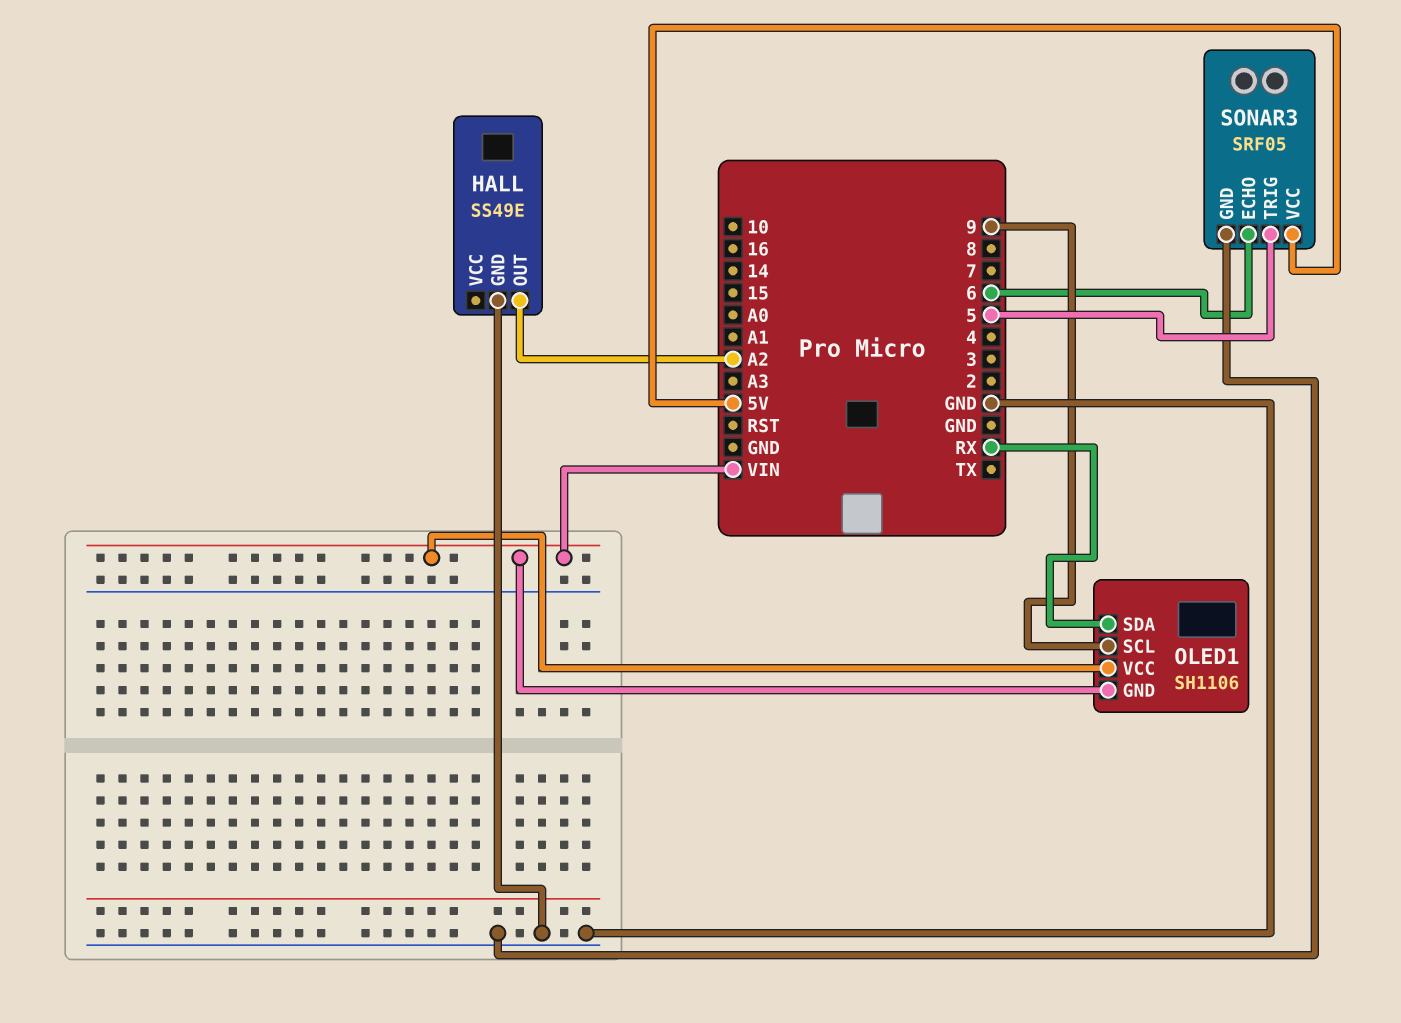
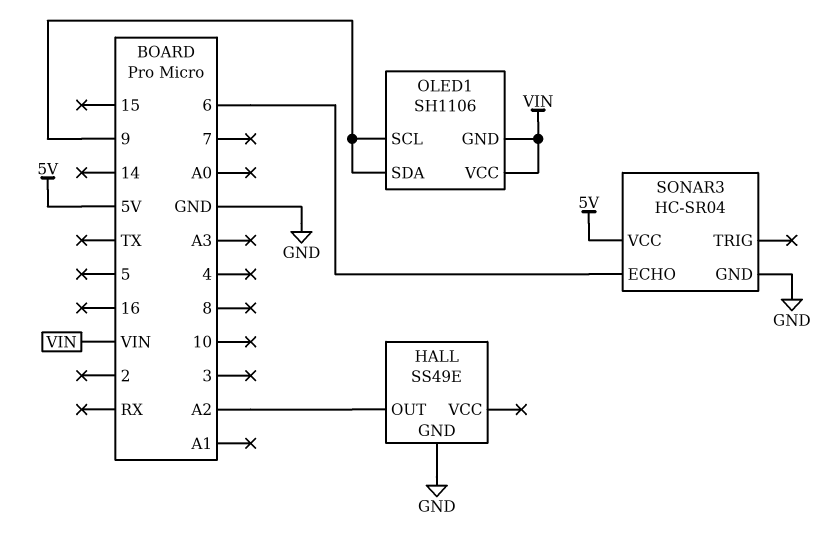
OLED1 pin SDA: RX -> 9
SONAR3: SRF05 -> HC-SR04
SONAR3 pin TRIG: 5 -> none

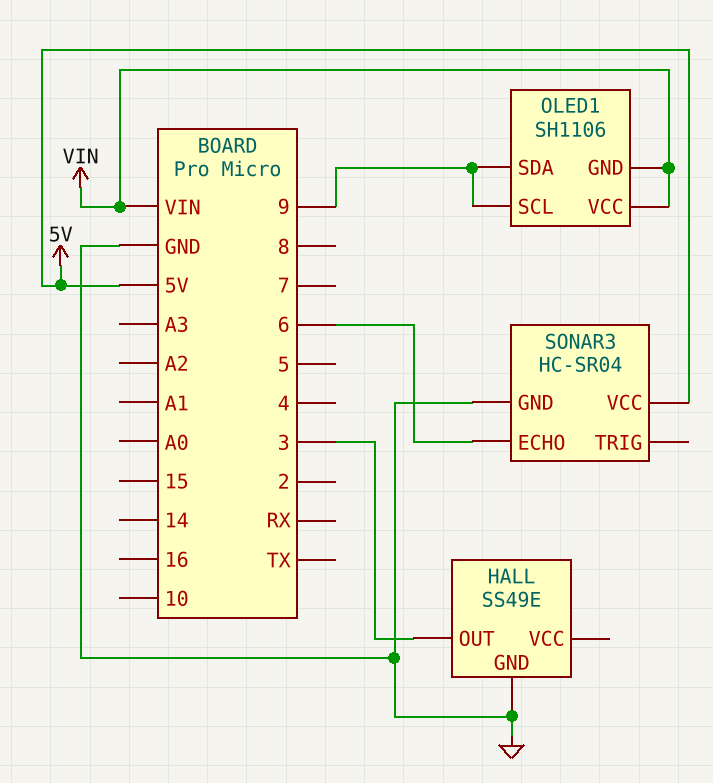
HALL pin OUT: A2 -> 3

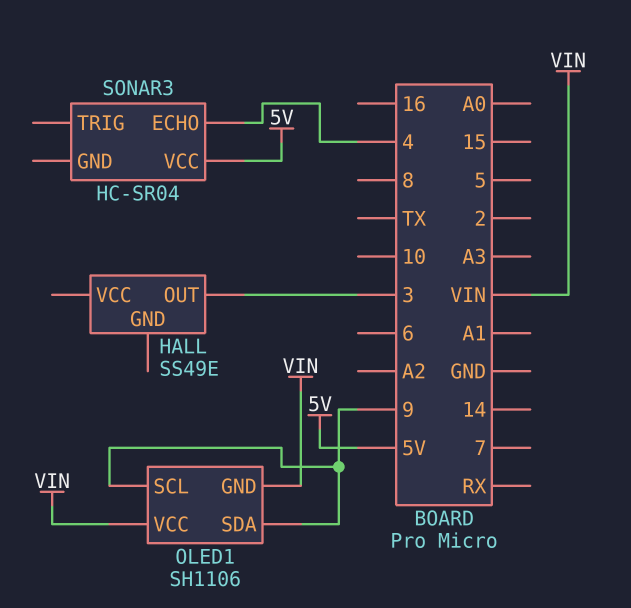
HALL pin GND: GND -> none
SONAR3 pin ECHO: 6 -> 4
SONAR3 pin GND: GND -> none

